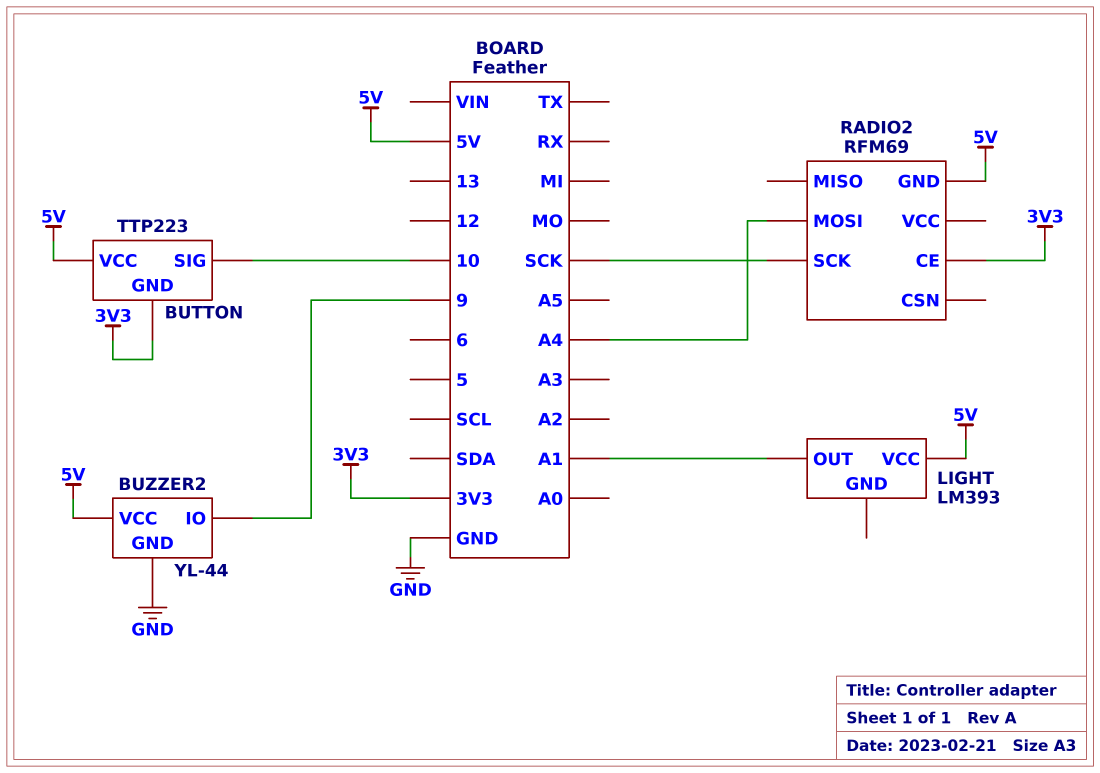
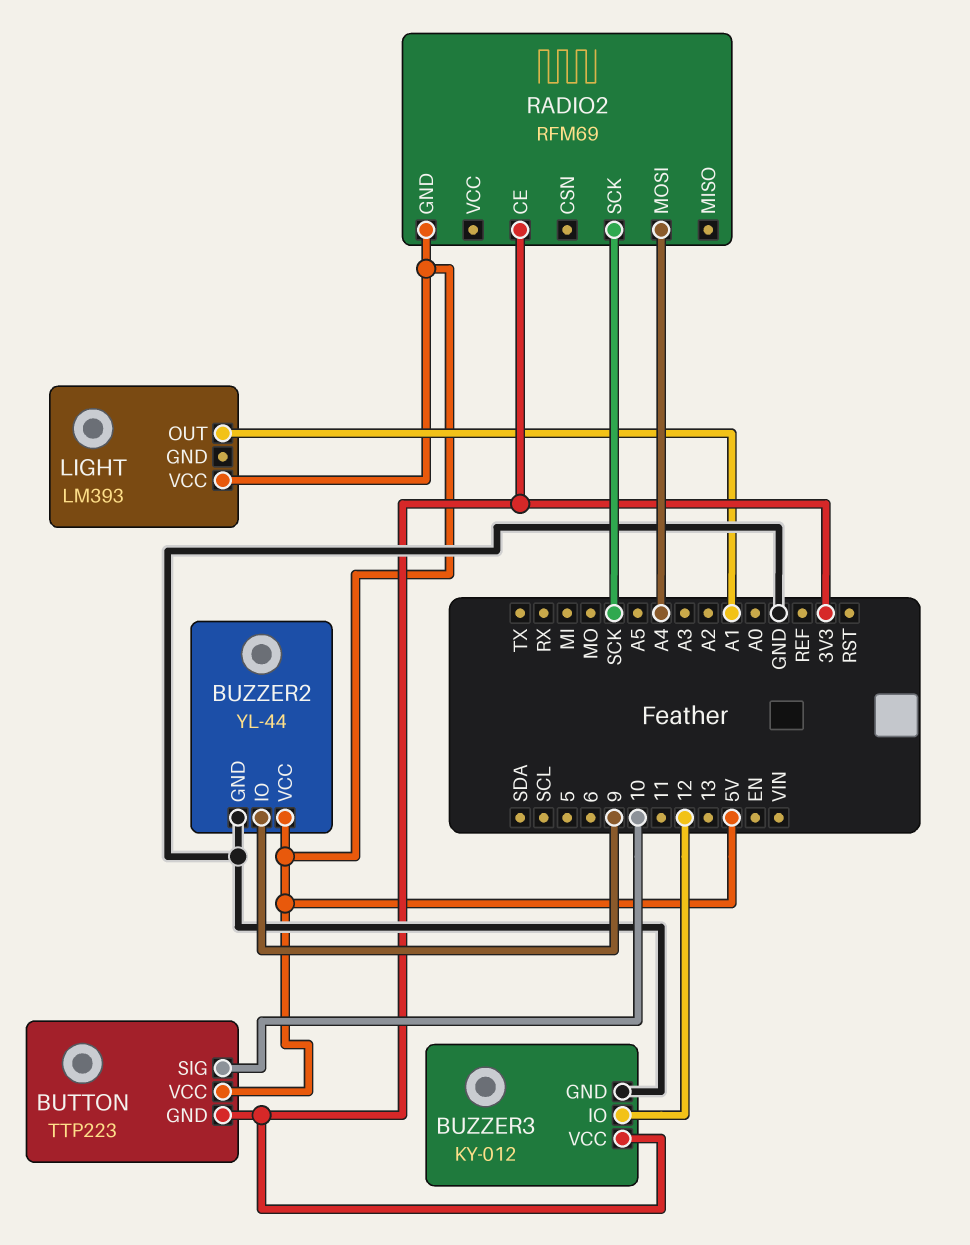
BUZZER3: none -> KY-012
BUZZER3 pin GND: none -> GND
BUZZER3 pin IO: none -> 12
BUZZER3 pin VCC: none -> 3V3

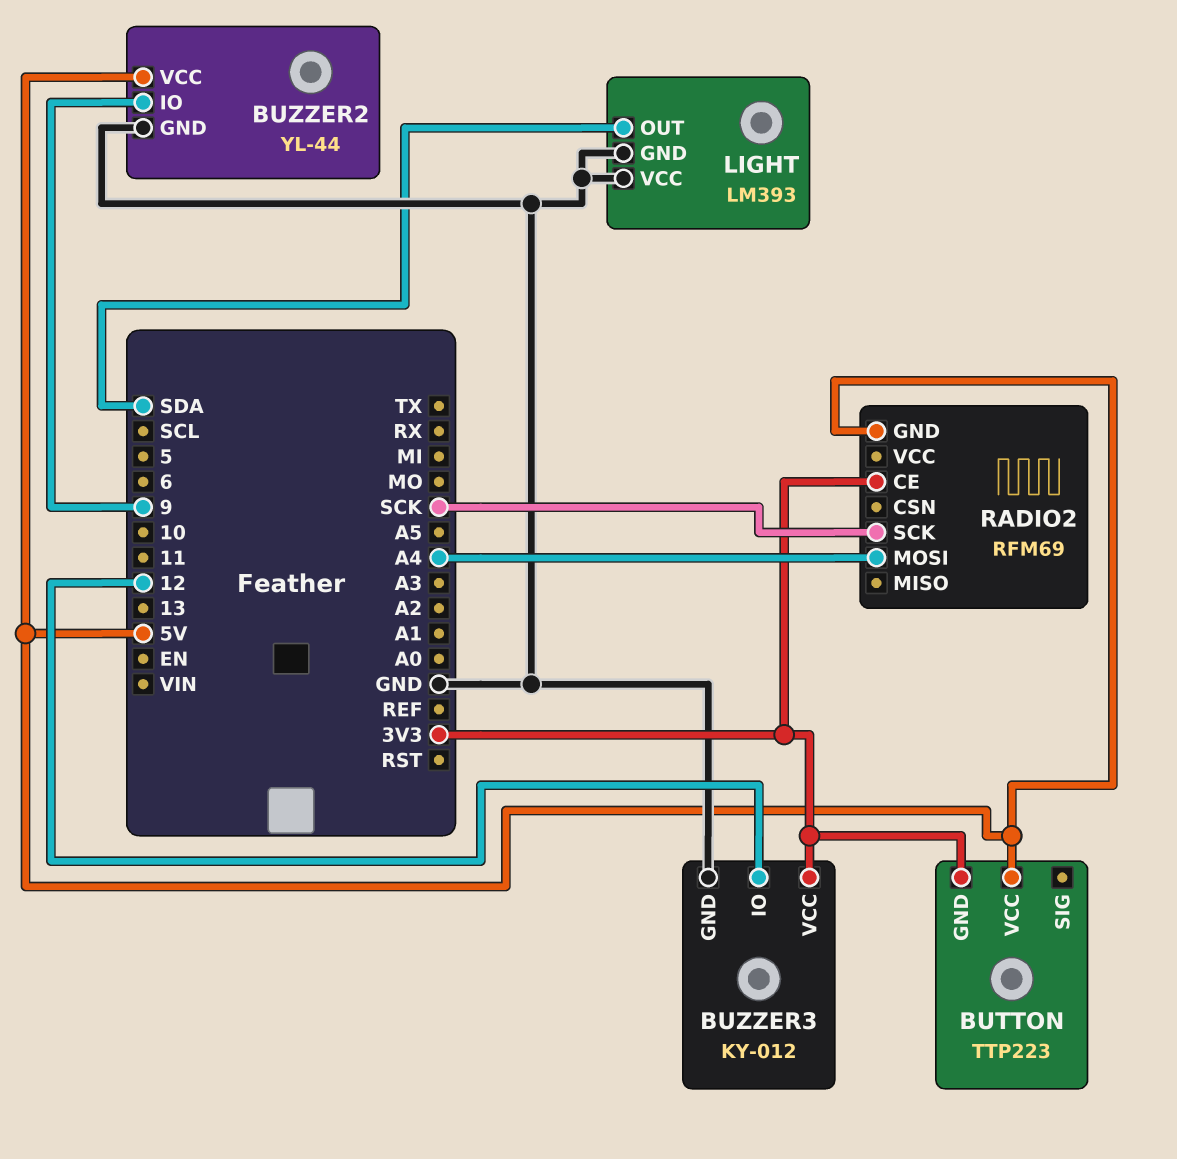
BUTTON pin SIG: 10 -> none
LIGHT pin GND: none -> GND
LIGHT pin OUT: A1 -> SDA
LIGHT pin VCC: 5V -> GND

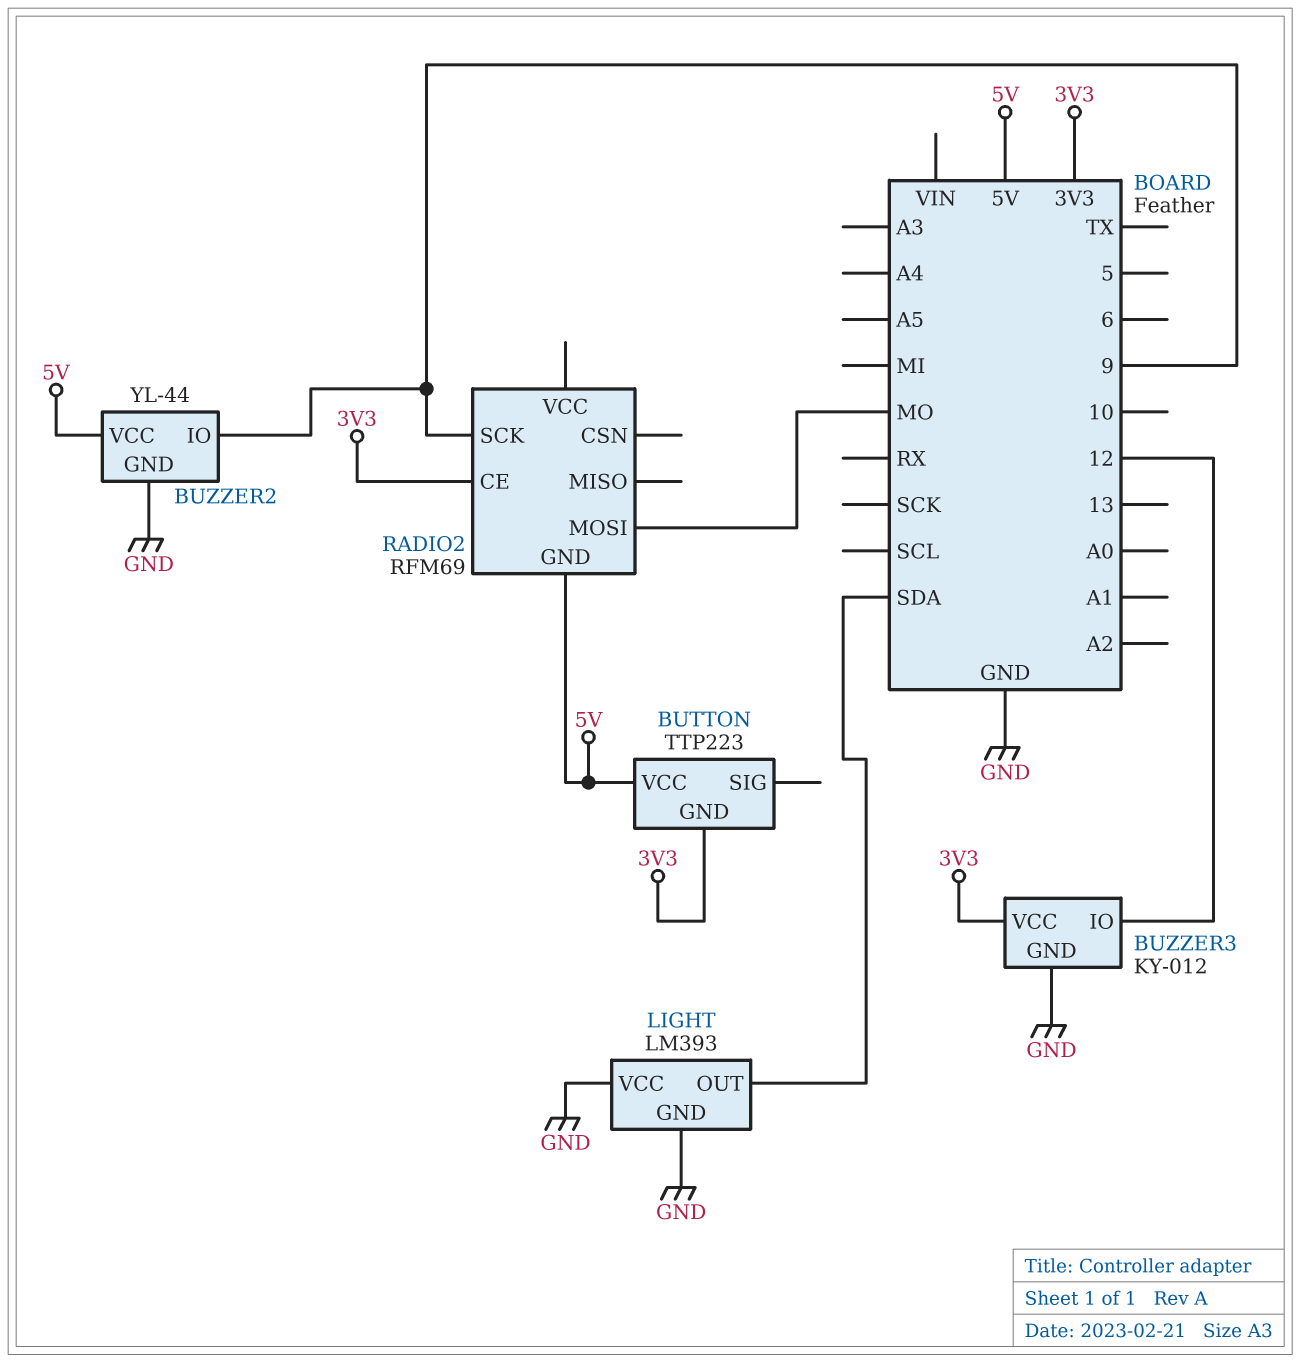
RADIO2 pin MOSI: A4 -> MO
RADIO2 pin SCK: SCK -> 9

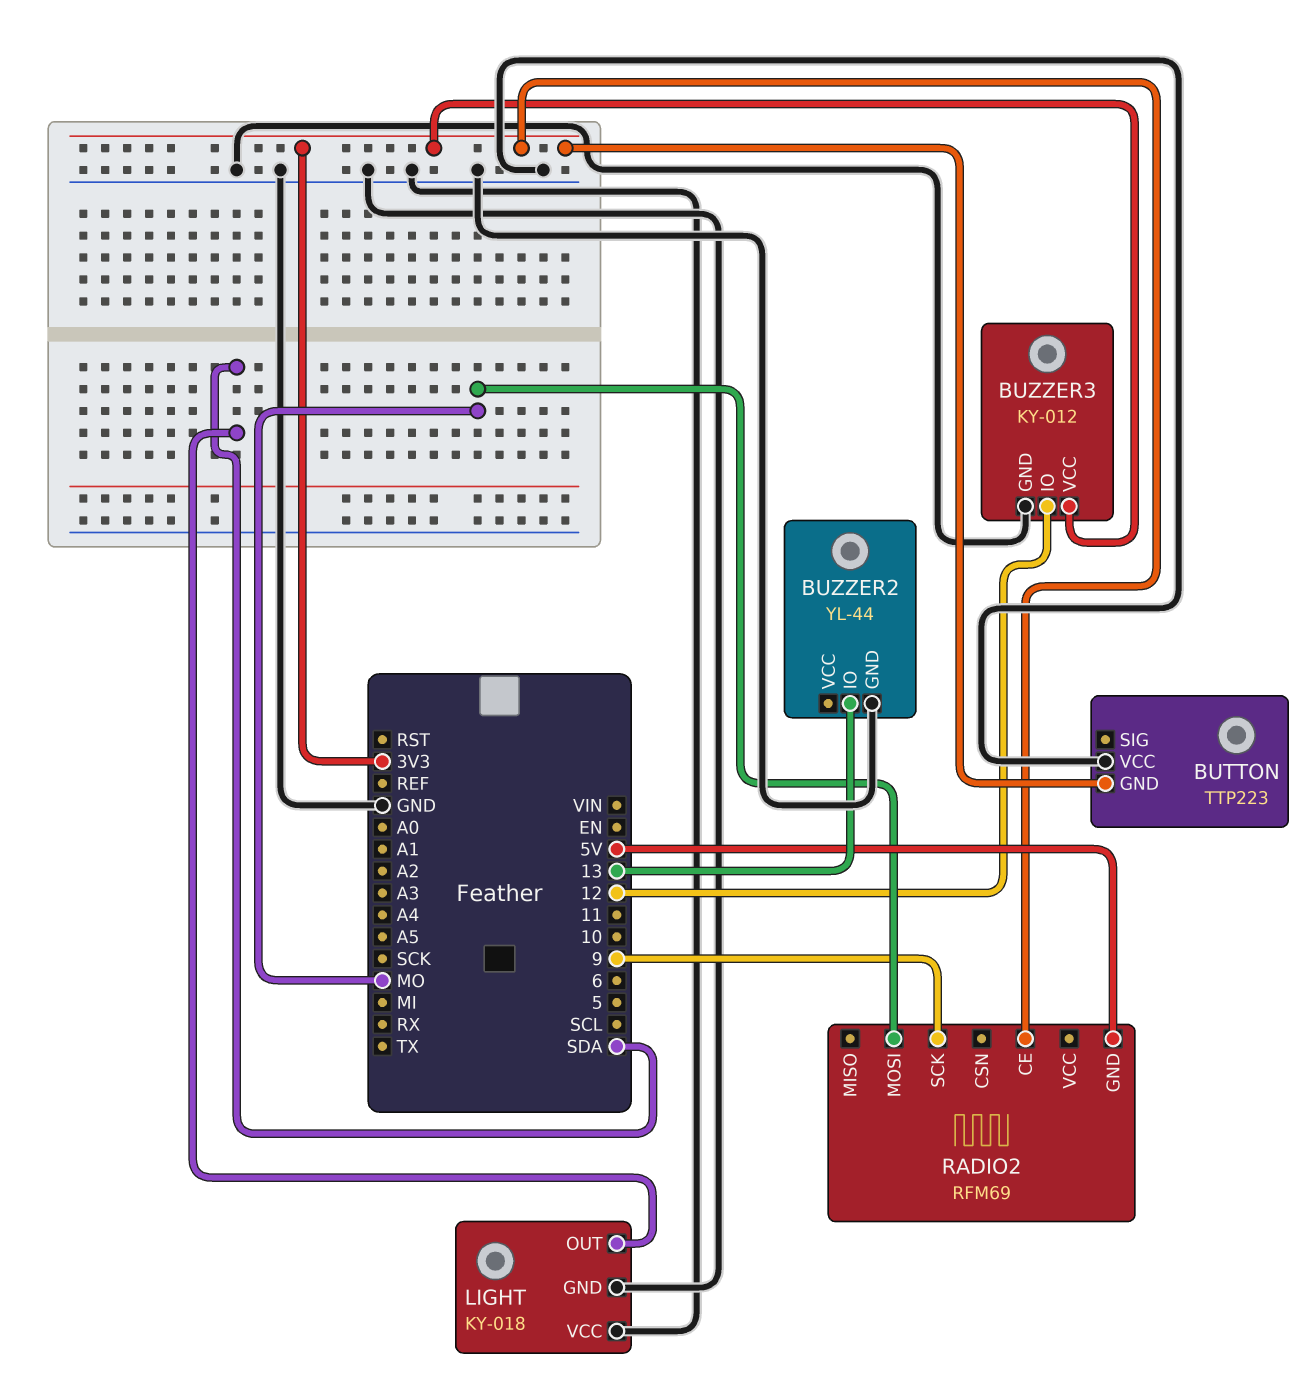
BUTTON pin VCC: 5V -> GND
BUZZER2 pin IO: 9 -> 13
BUZZER2 pin VCC: 5V -> none
LIGHT: LM393 -> KY-018

